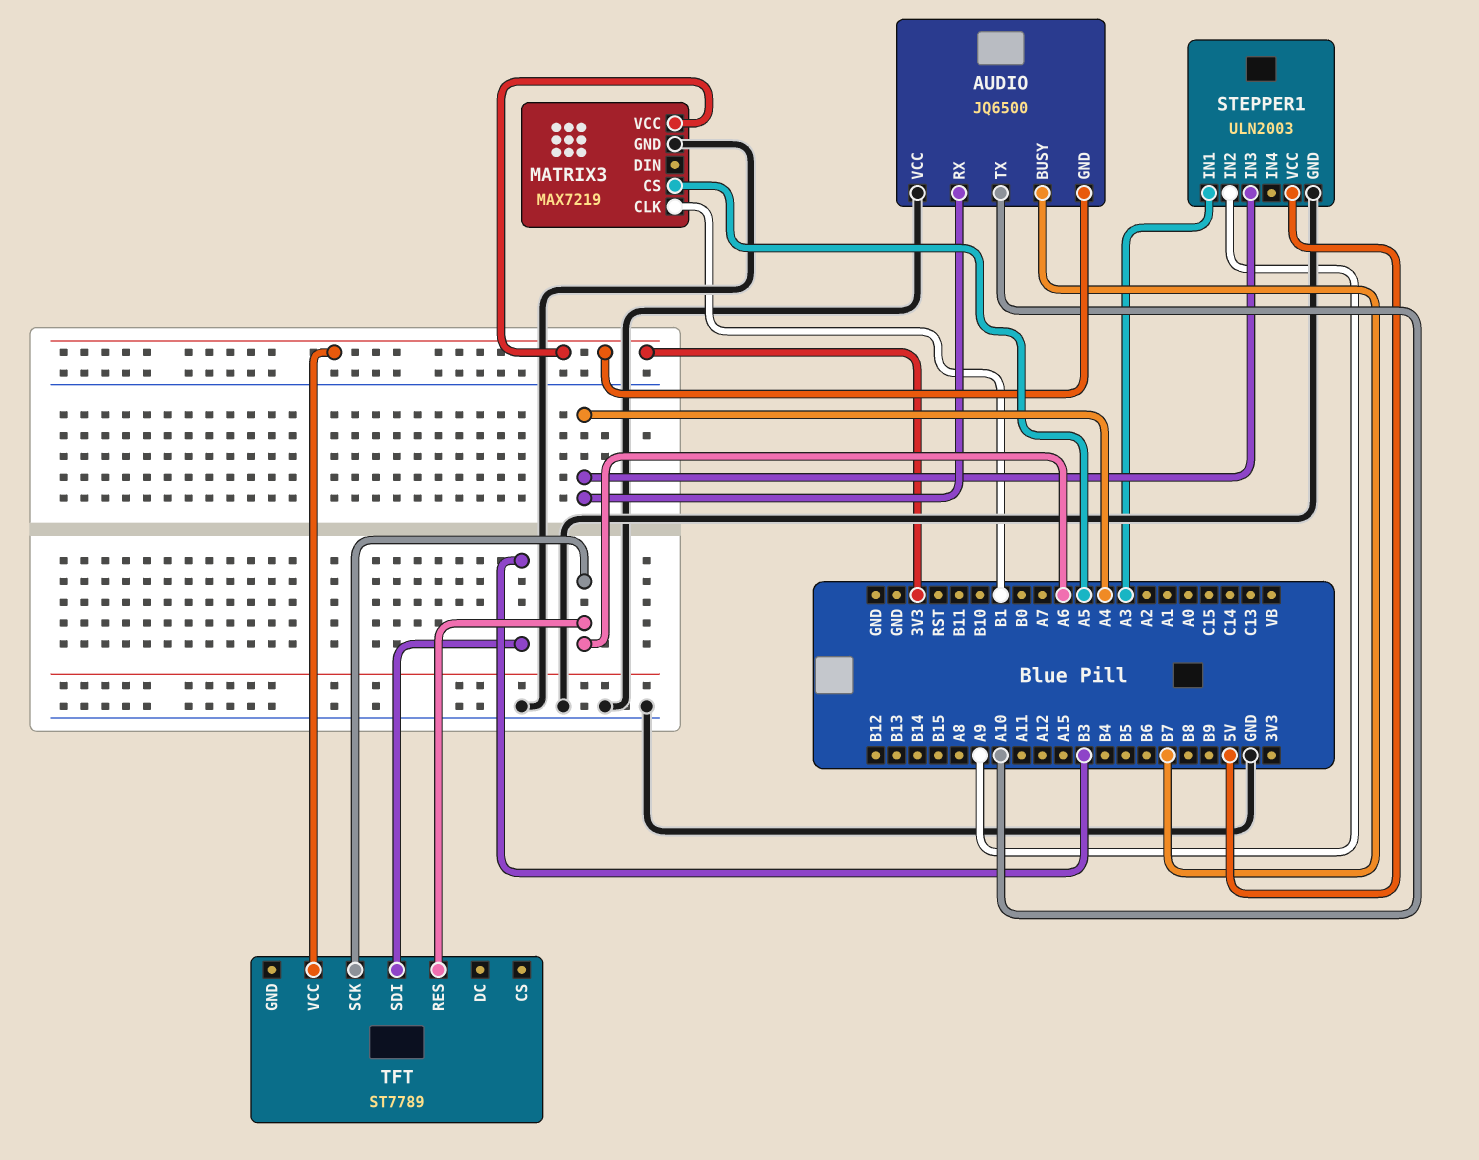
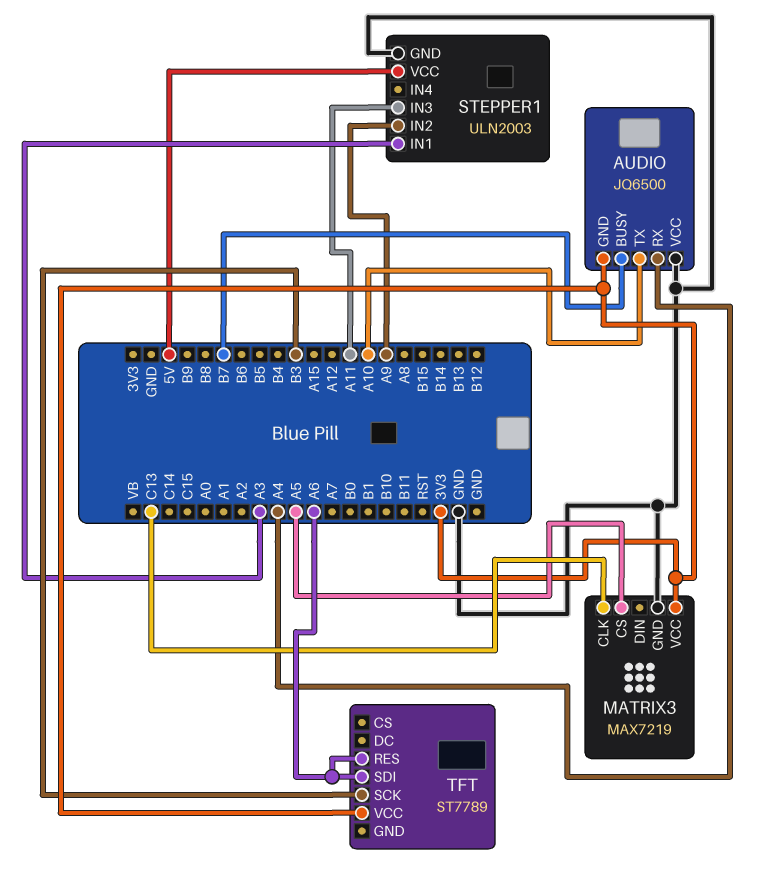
MATRIX3 pin CLK: B1 -> C13
STEPPER1 pin IN3: A4 -> A11
TFT pin SCK: A6 -> B3
TFT pin SDI: B3 -> A6

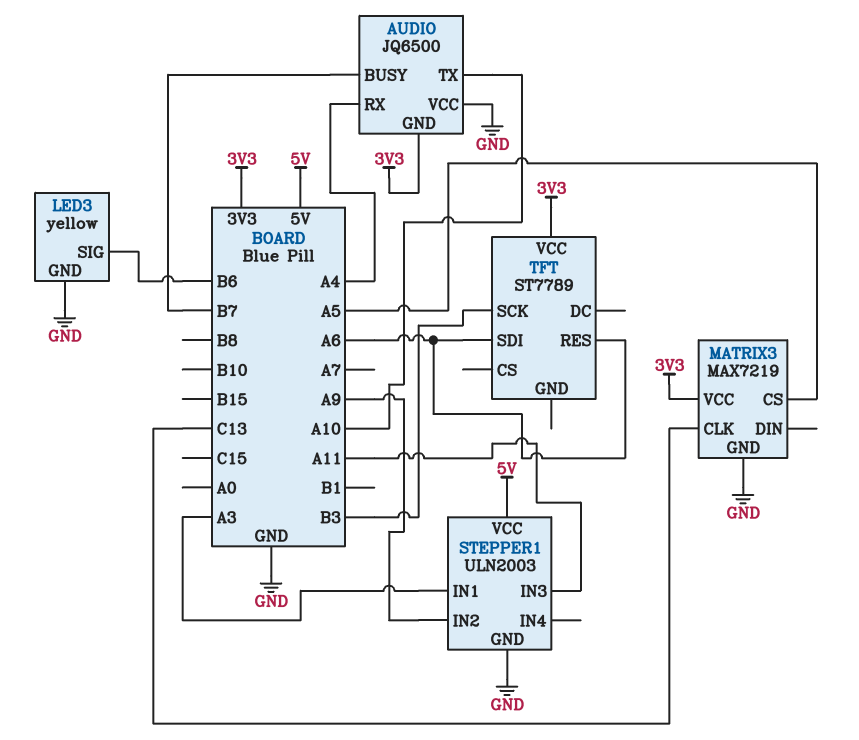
LED3: none -> yellow
LED3 pin GND: none -> GND
LED3 pin SIG: none -> B6

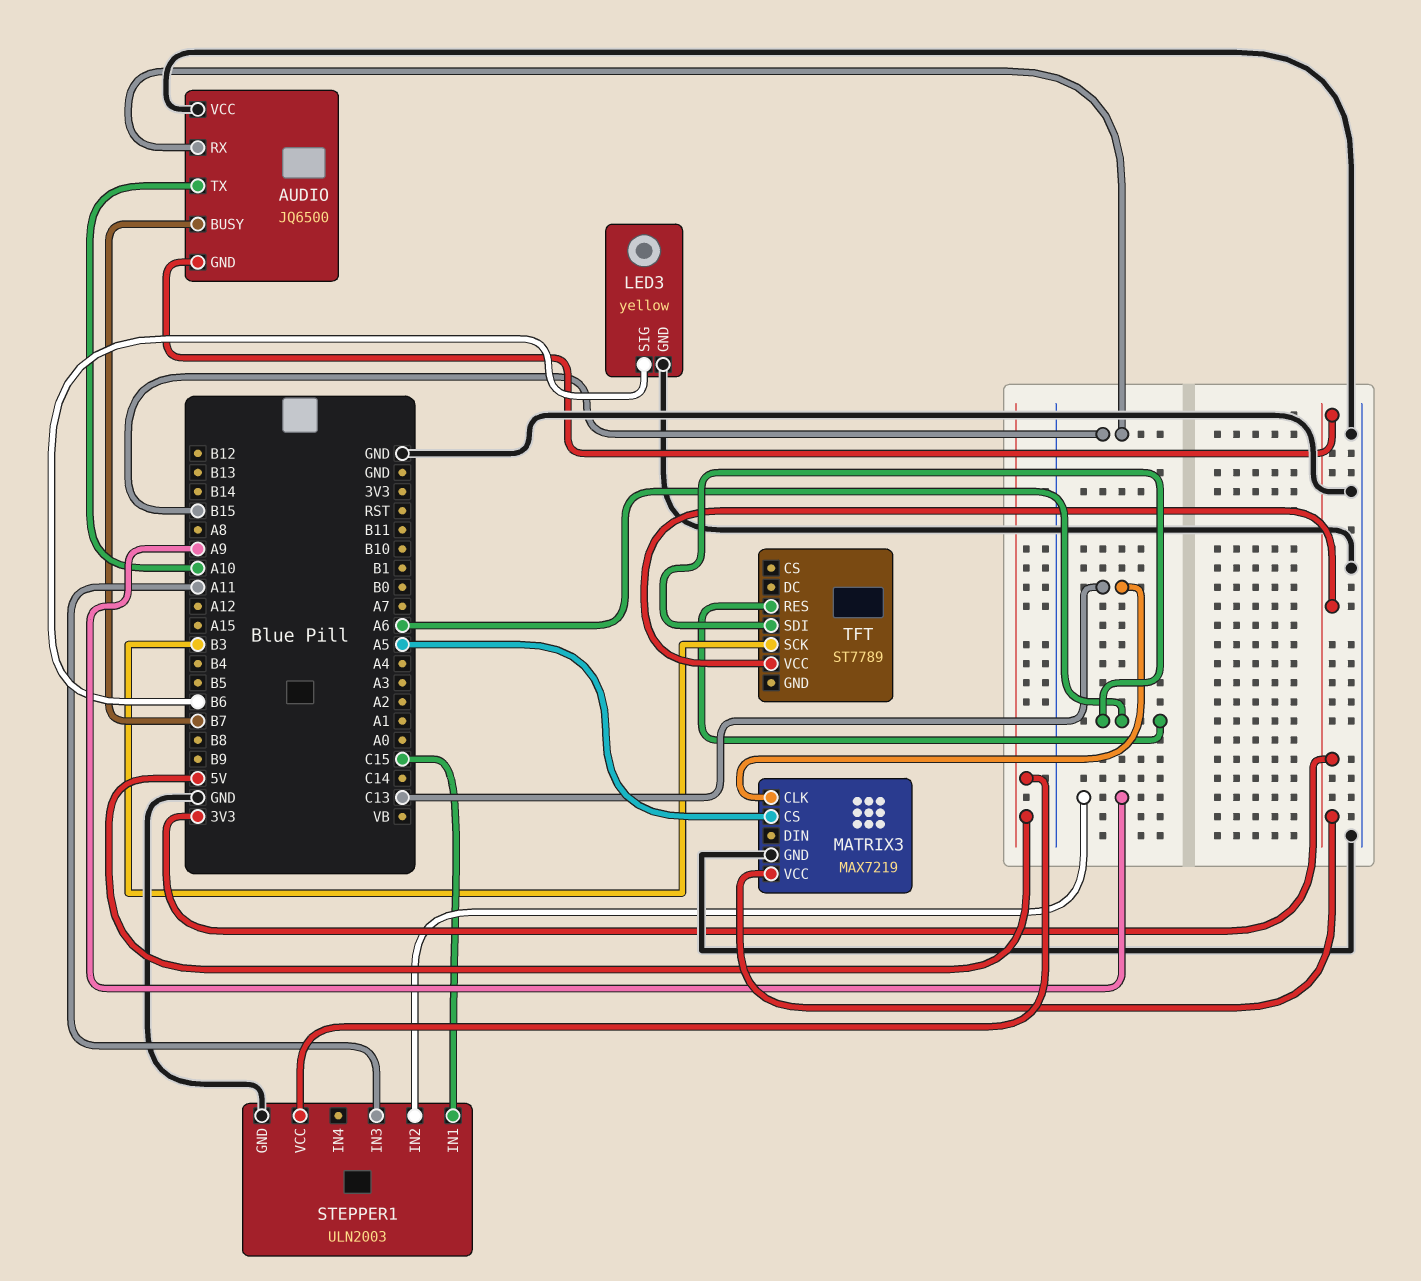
AUDIO pin RX: A4 -> B15
STEPPER1 pin IN1: A3 -> C15

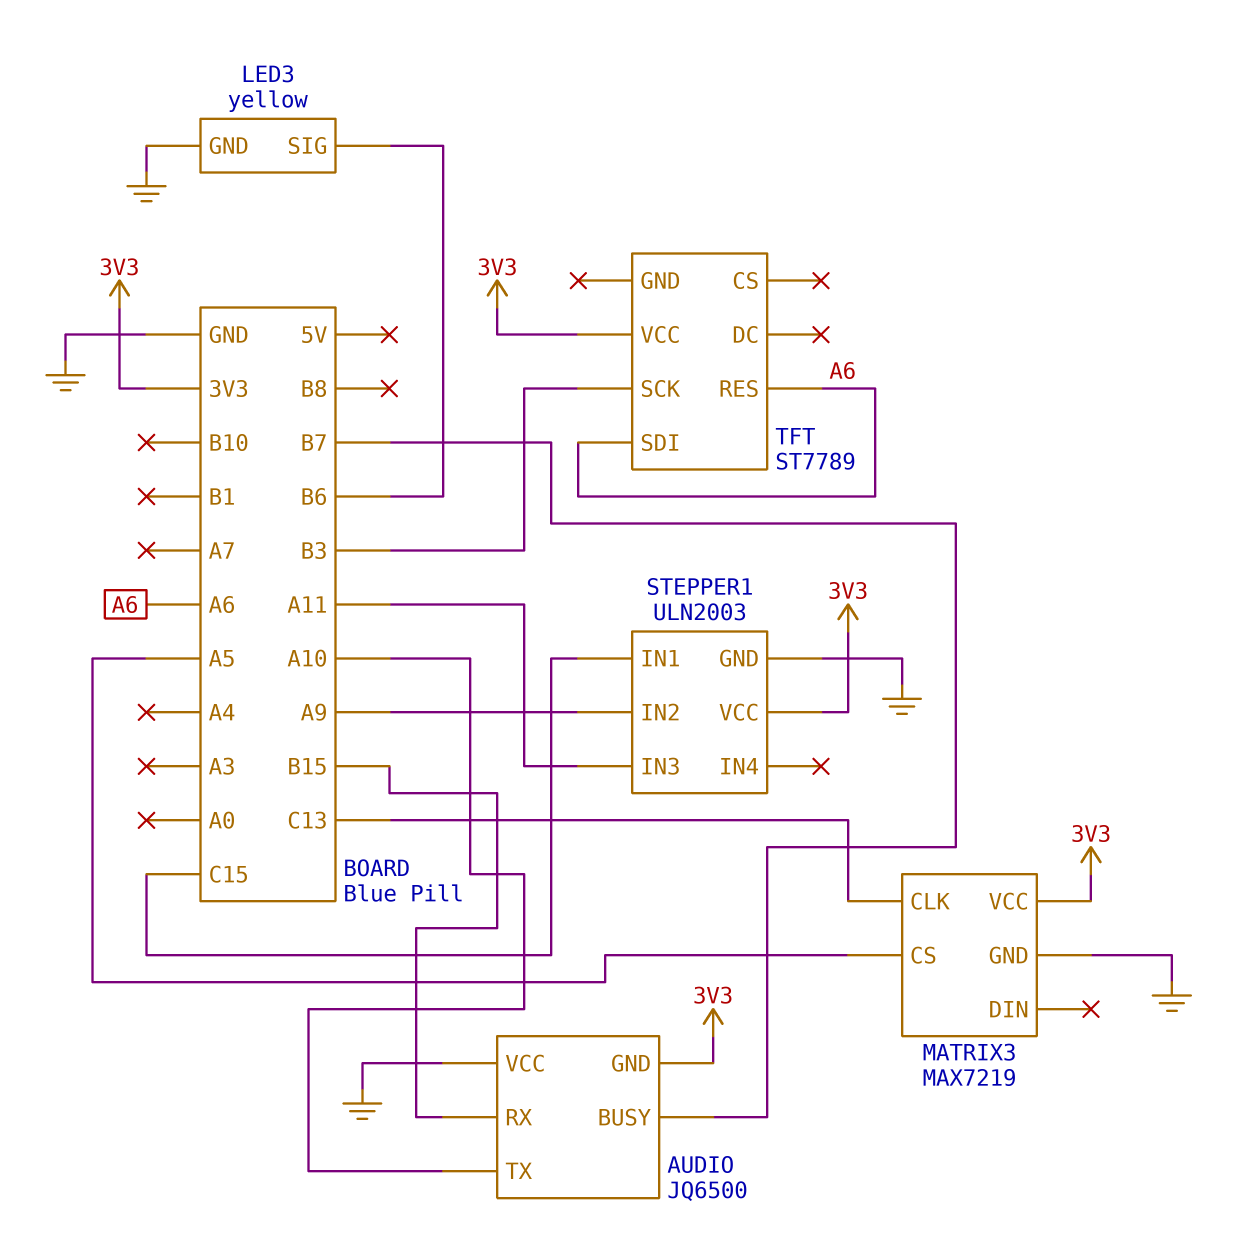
STEPPER1 pin VCC: 5V -> 3V3

